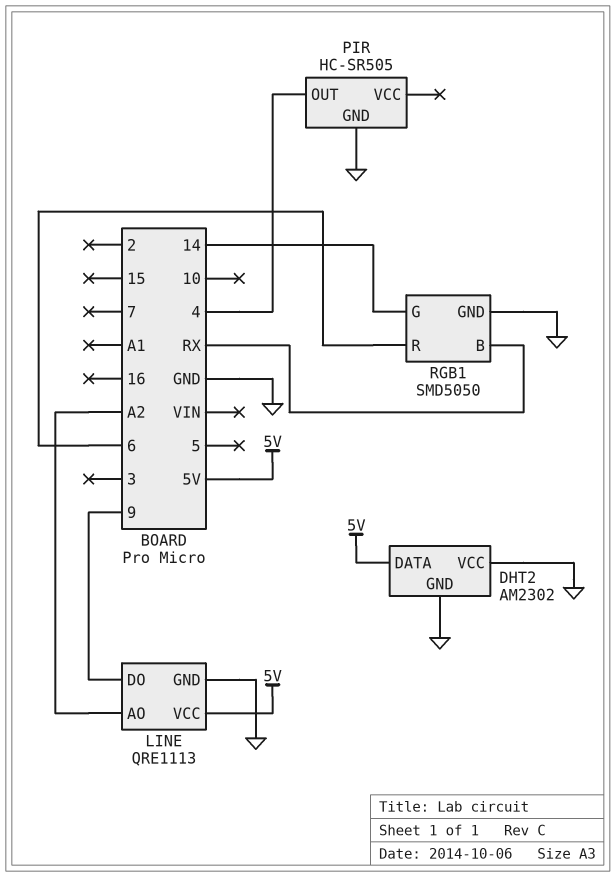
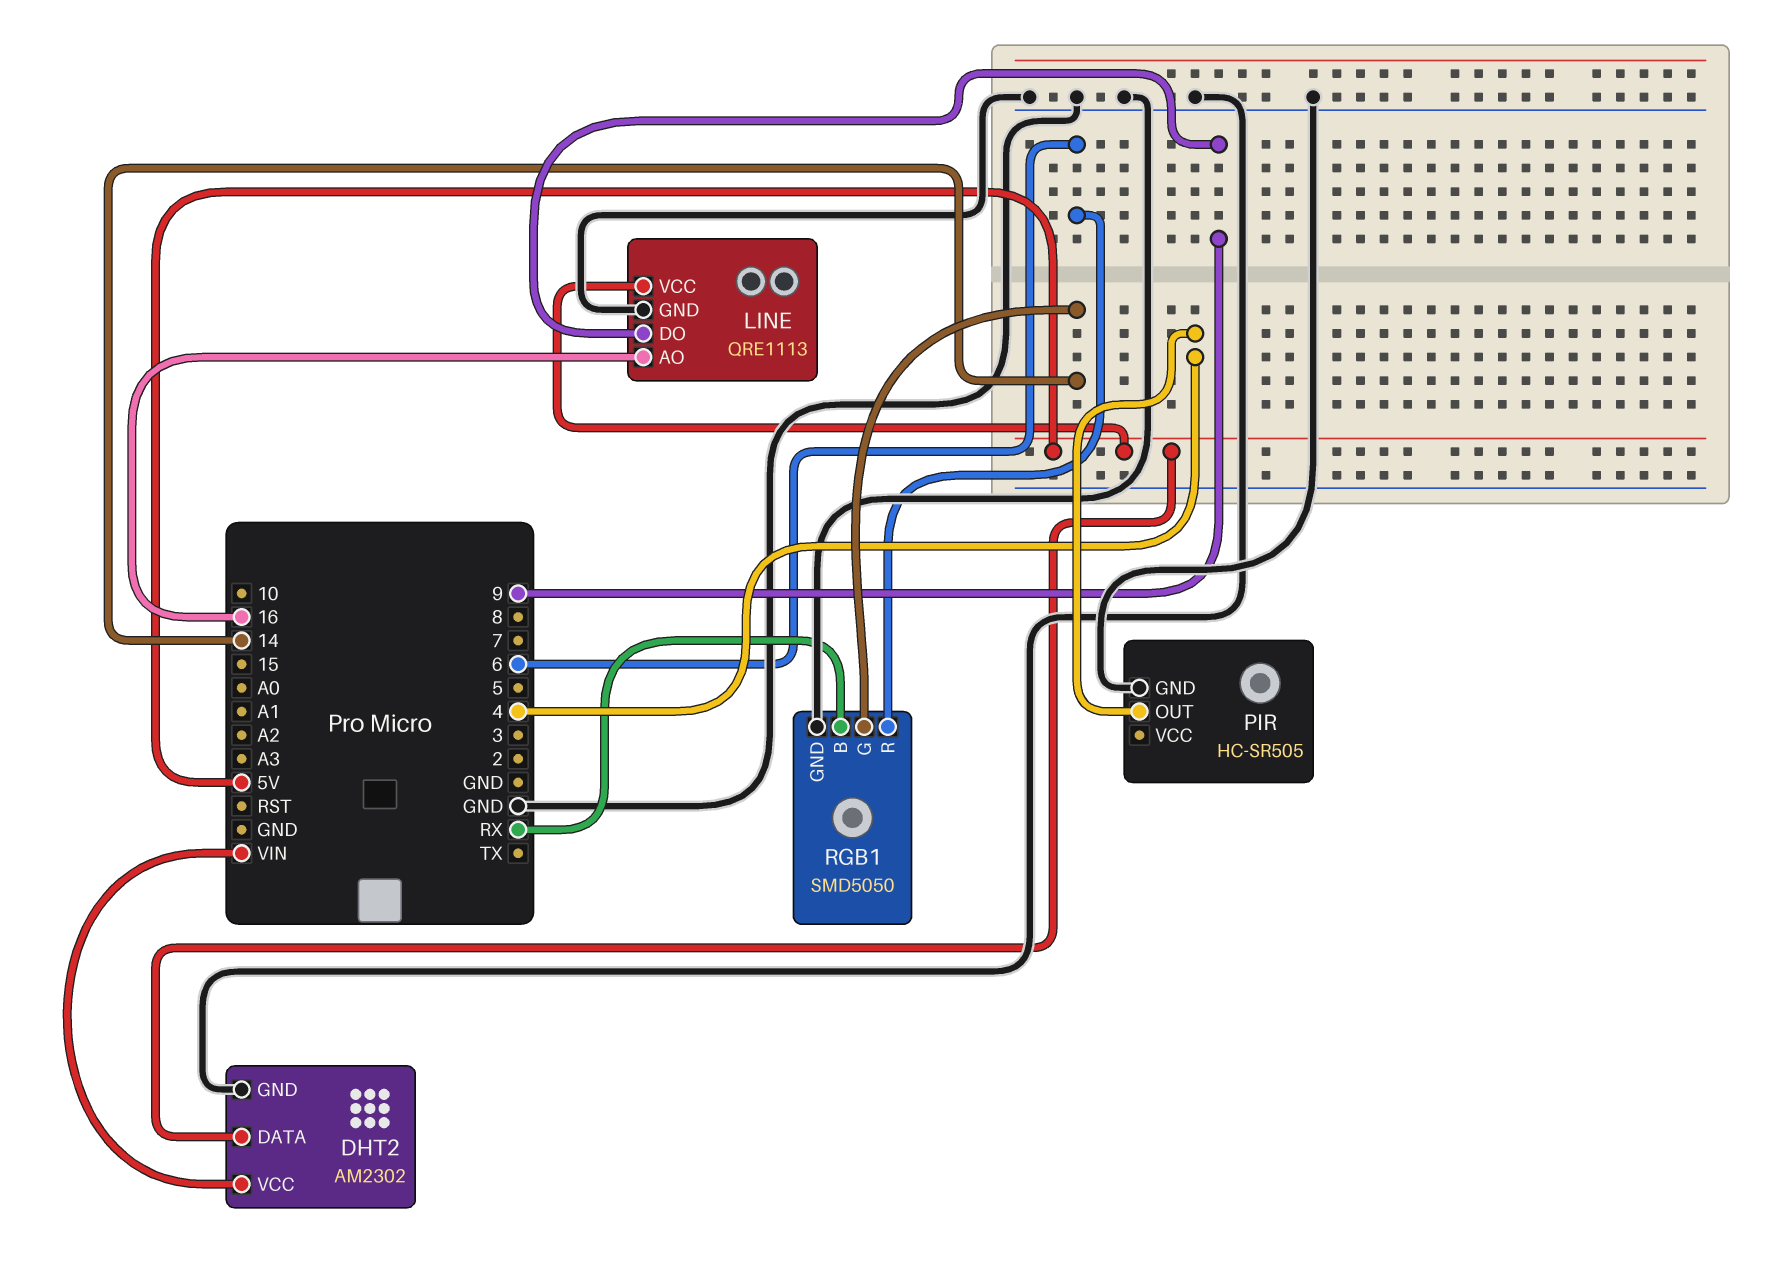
DHT2 pin VCC: GND -> VIN
LINE pin AO: A2 -> 16

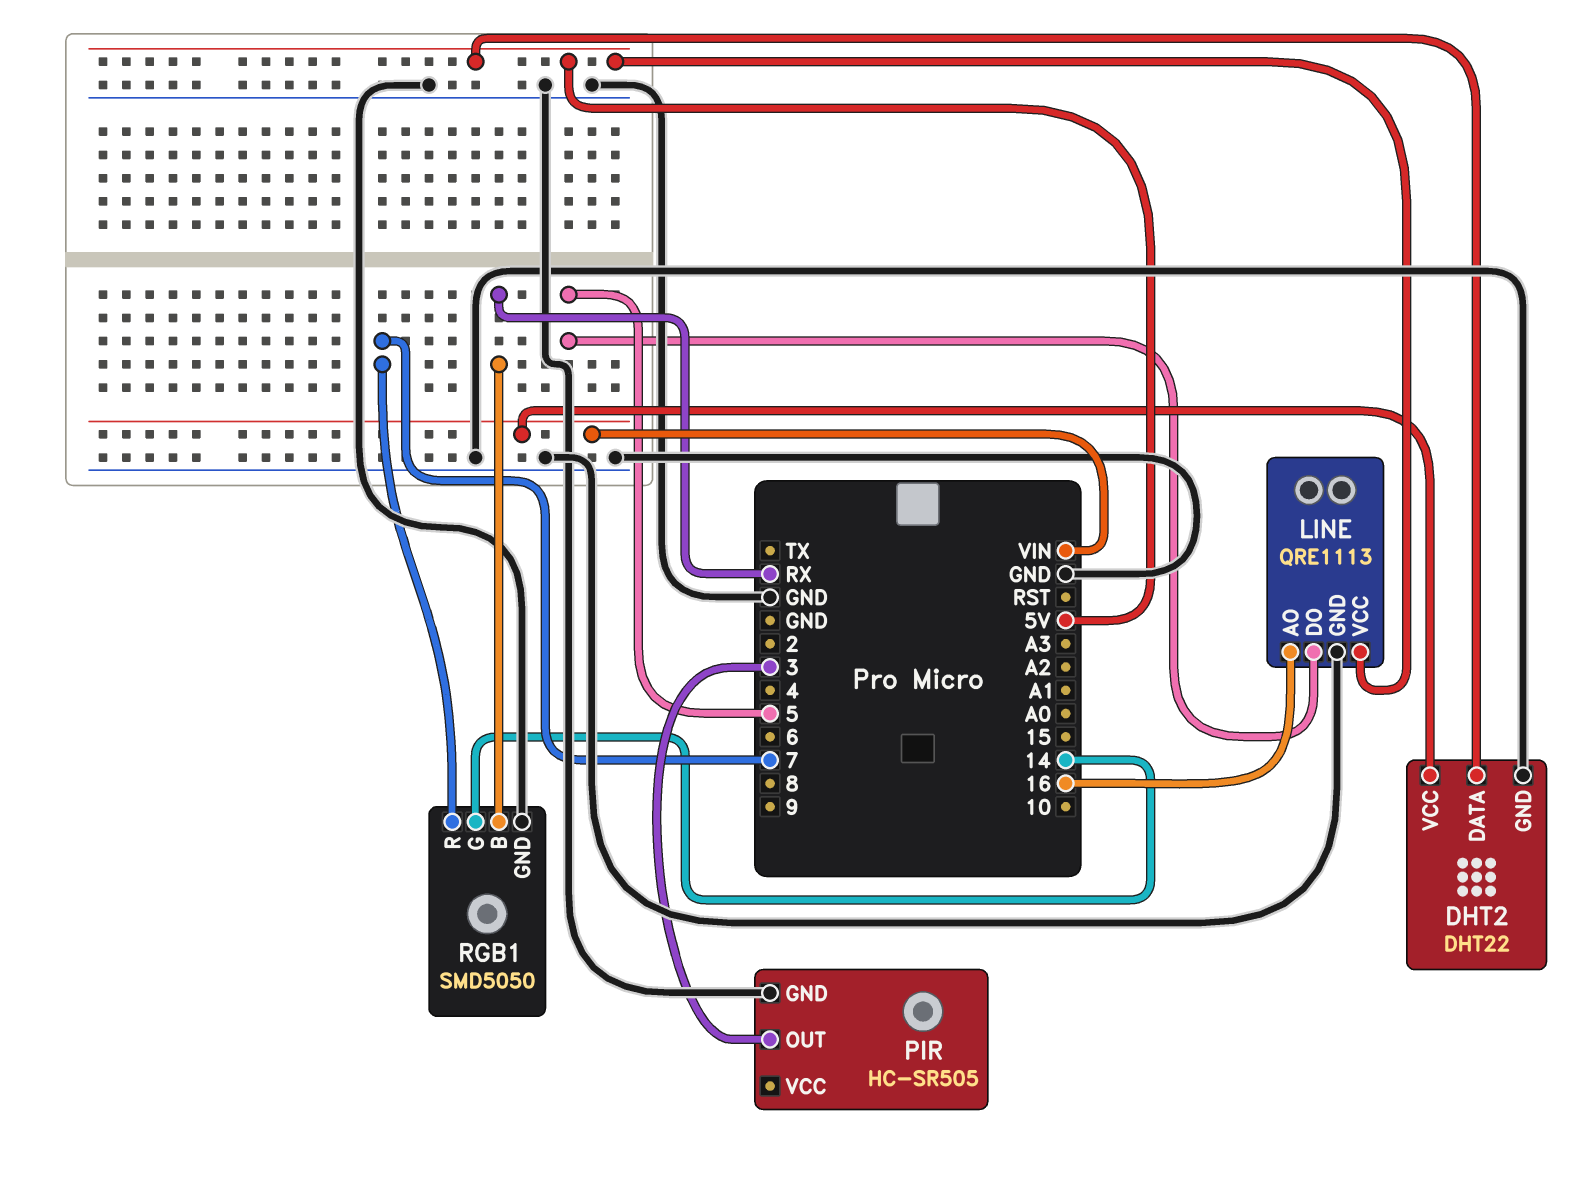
DHT2: AM2302 -> DHT22
LINE pin DO: 9 -> 5
PIR pin OUT: 4 -> 3
RGB1 pin R: 6 -> 7

